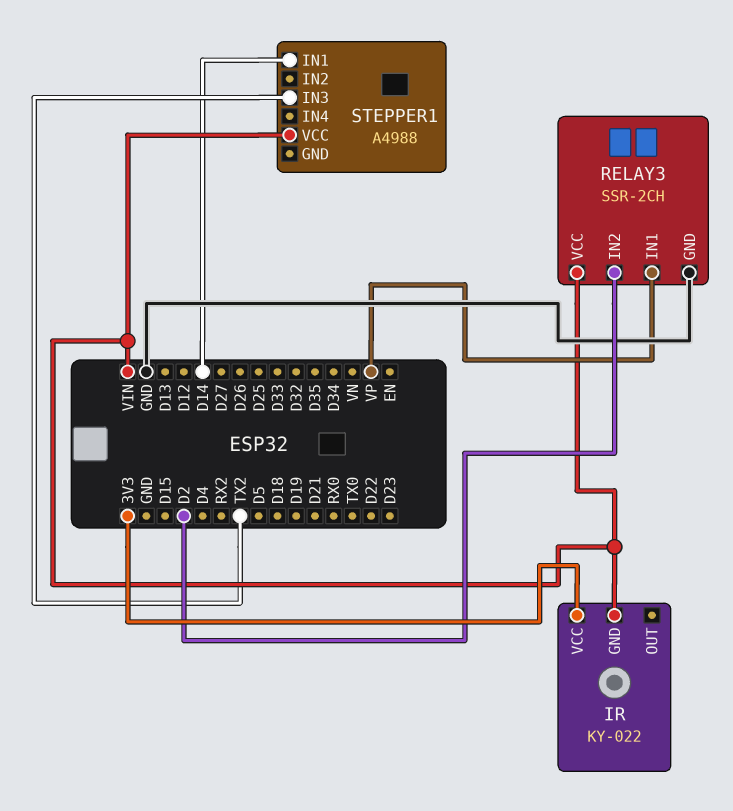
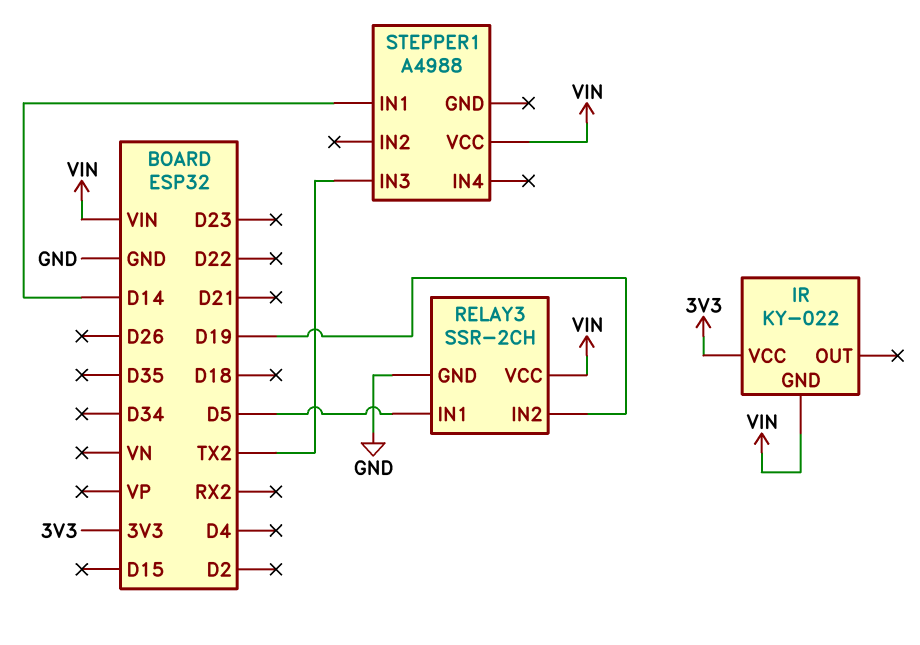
RELAY3 pin IN1: VP -> D5
RELAY3 pin IN2: D2 -> D19

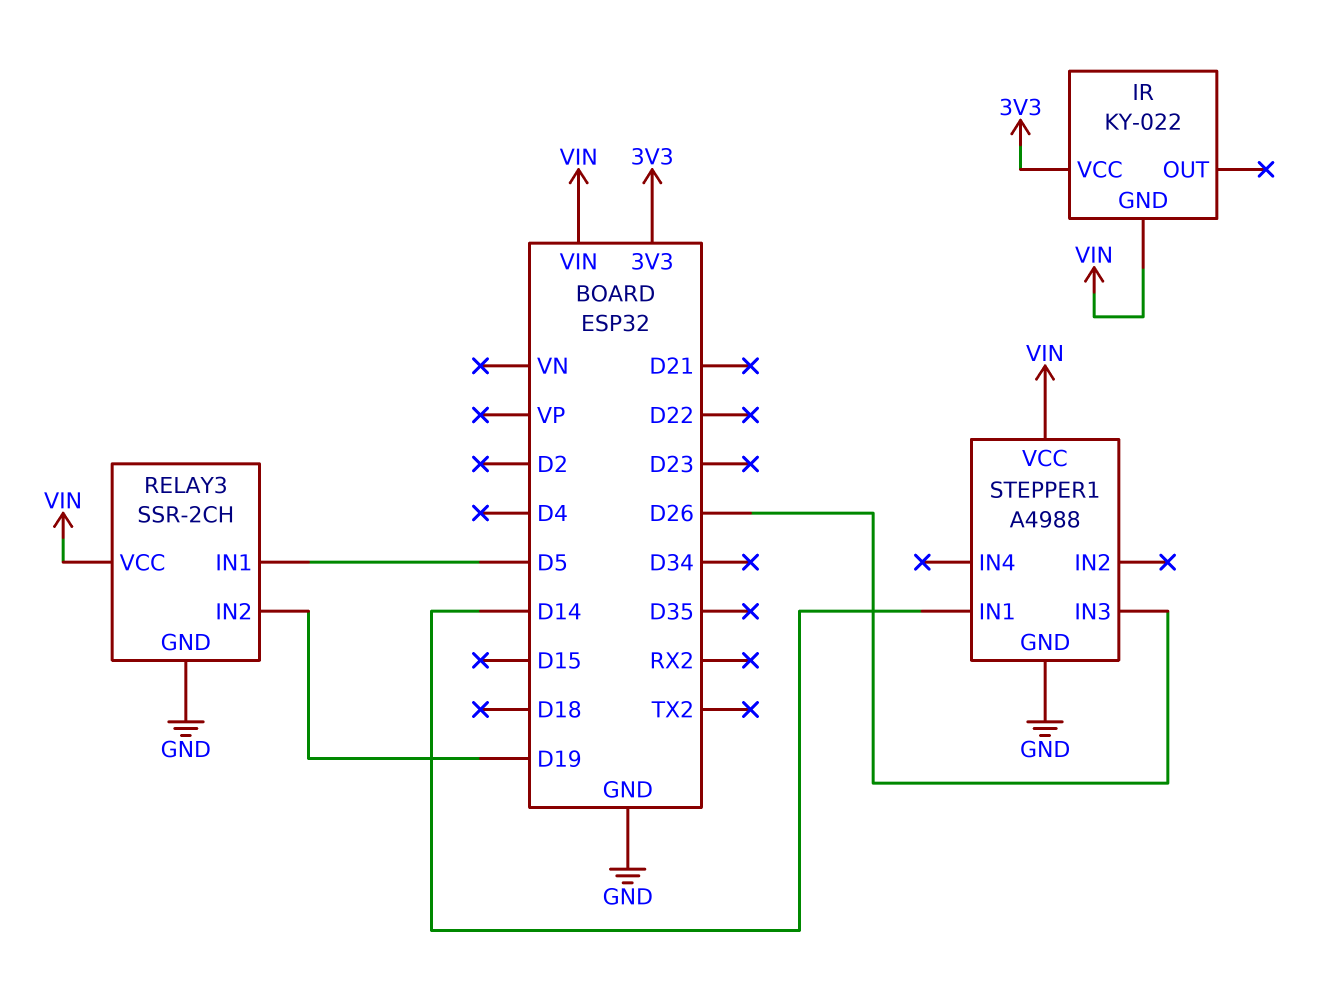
STEPPER1 pin GND: none -> GND
STEPPER1 pin IN3: TX2 -> D26

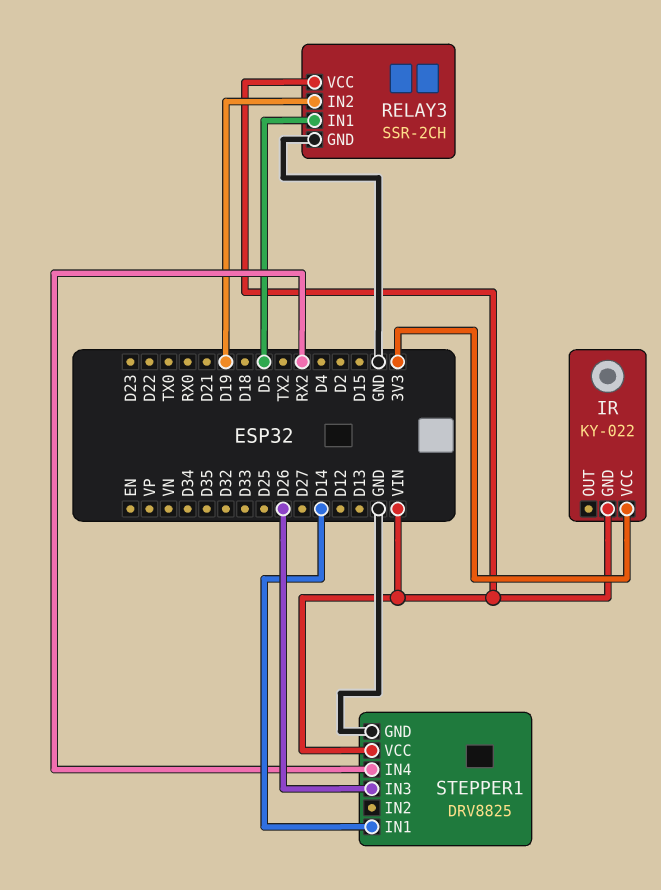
STEPPER1: A4988 -> DRV8825
STEPPER1 pin IN4: none -> RX2

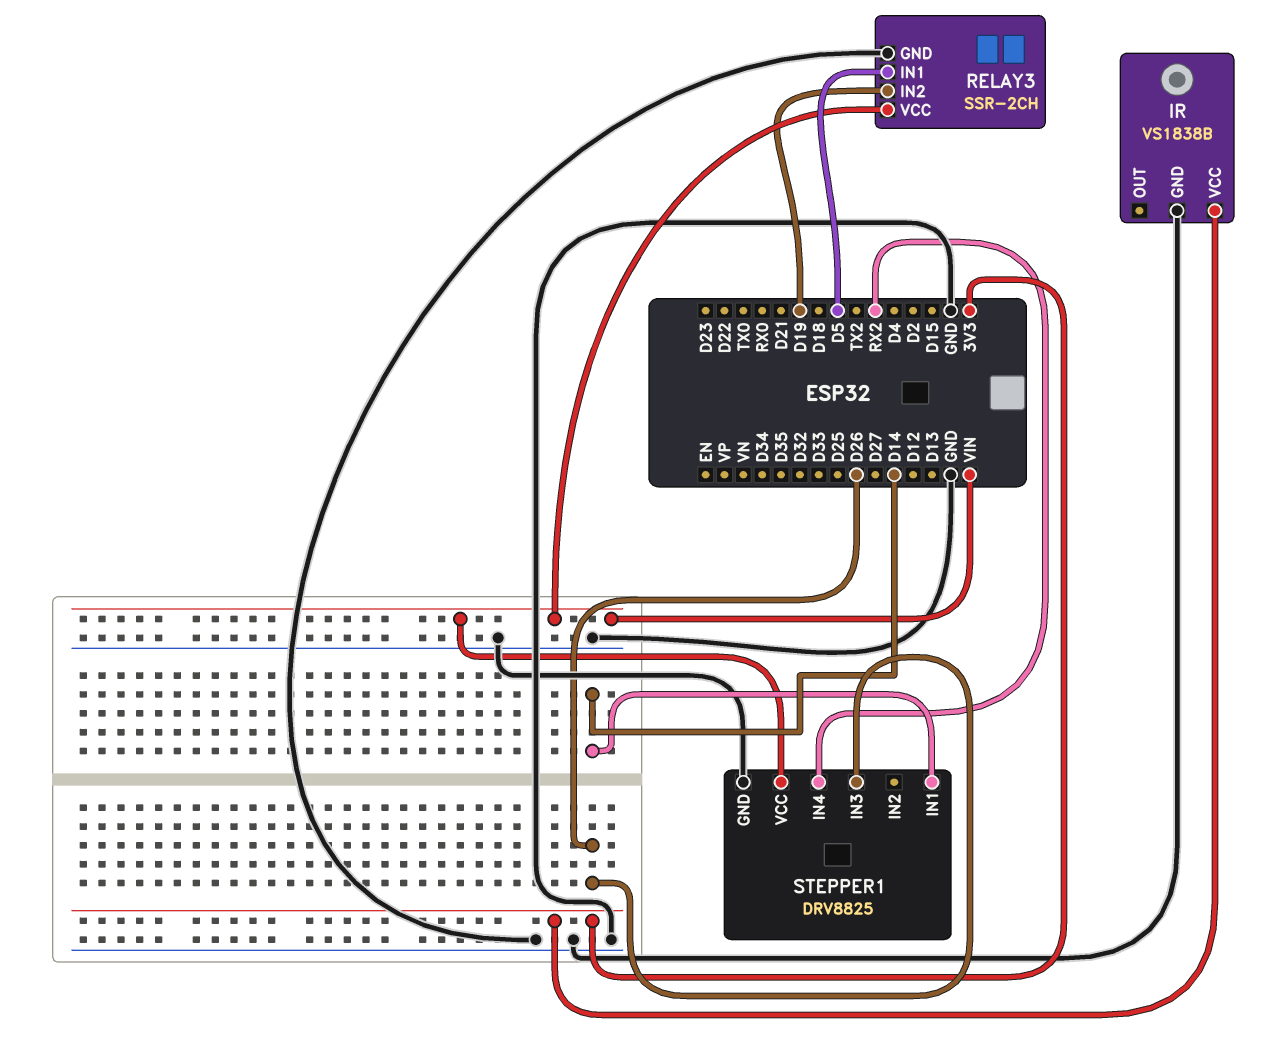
IR: KY-022 -> VS1838B
IR pin GND: VIN -> GND

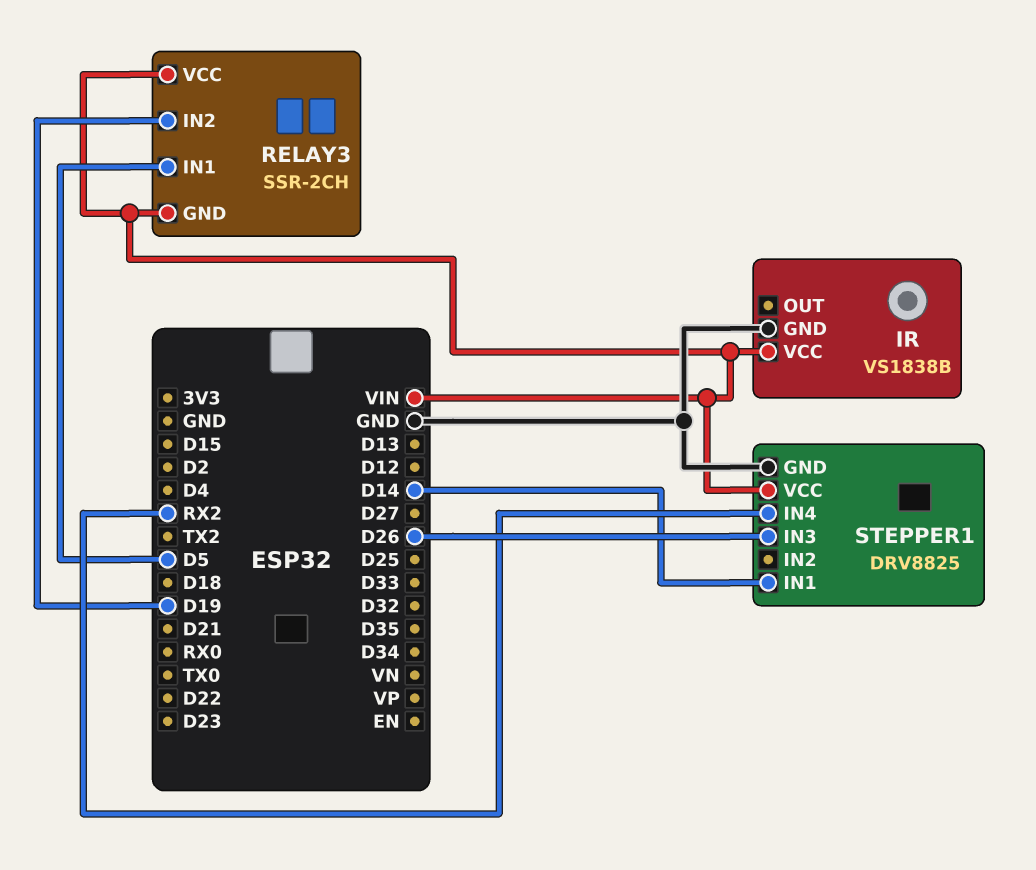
IR pin VCC: 3V3 -> VIN
RELAY3 pin GND: GND -> VIN

